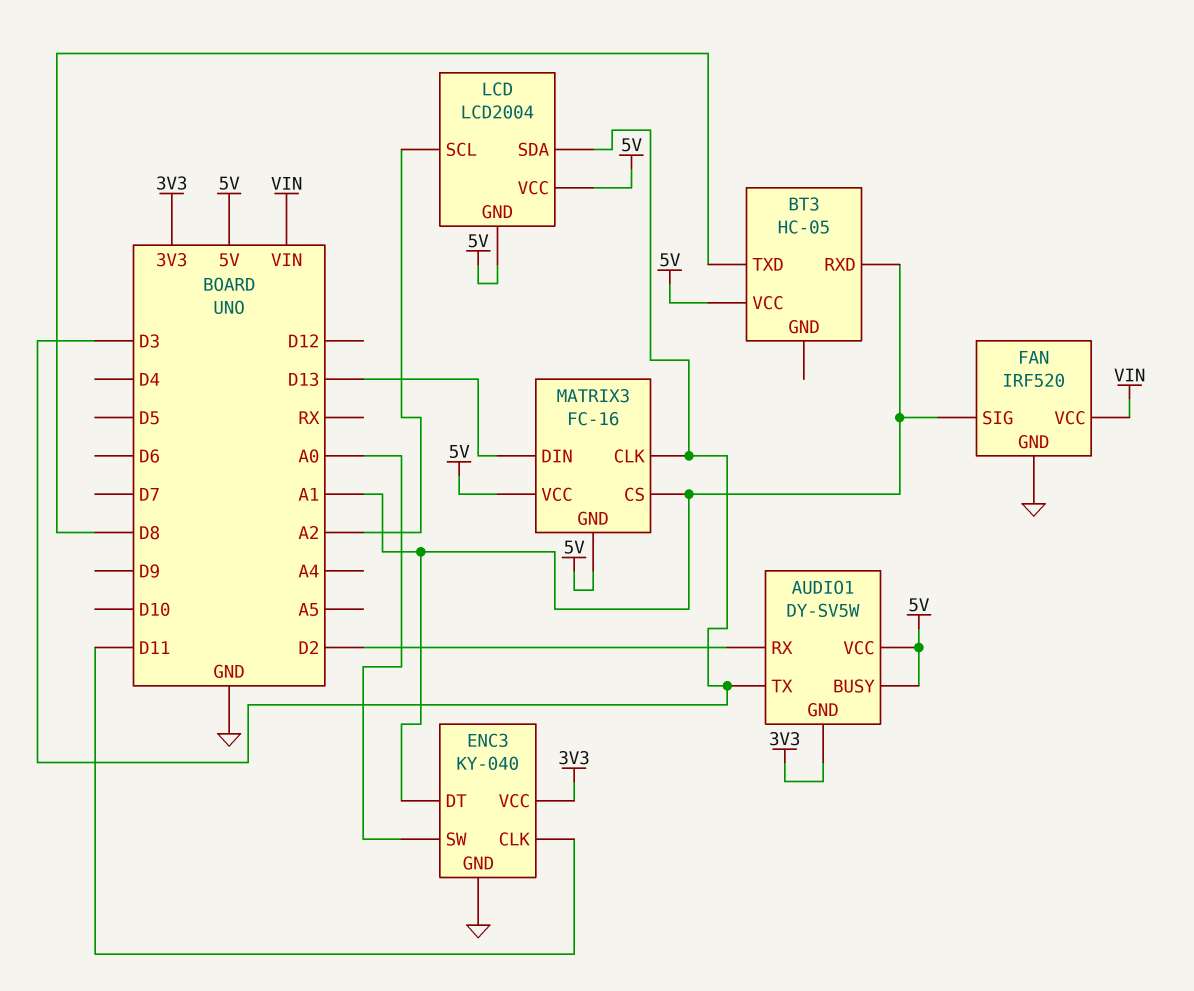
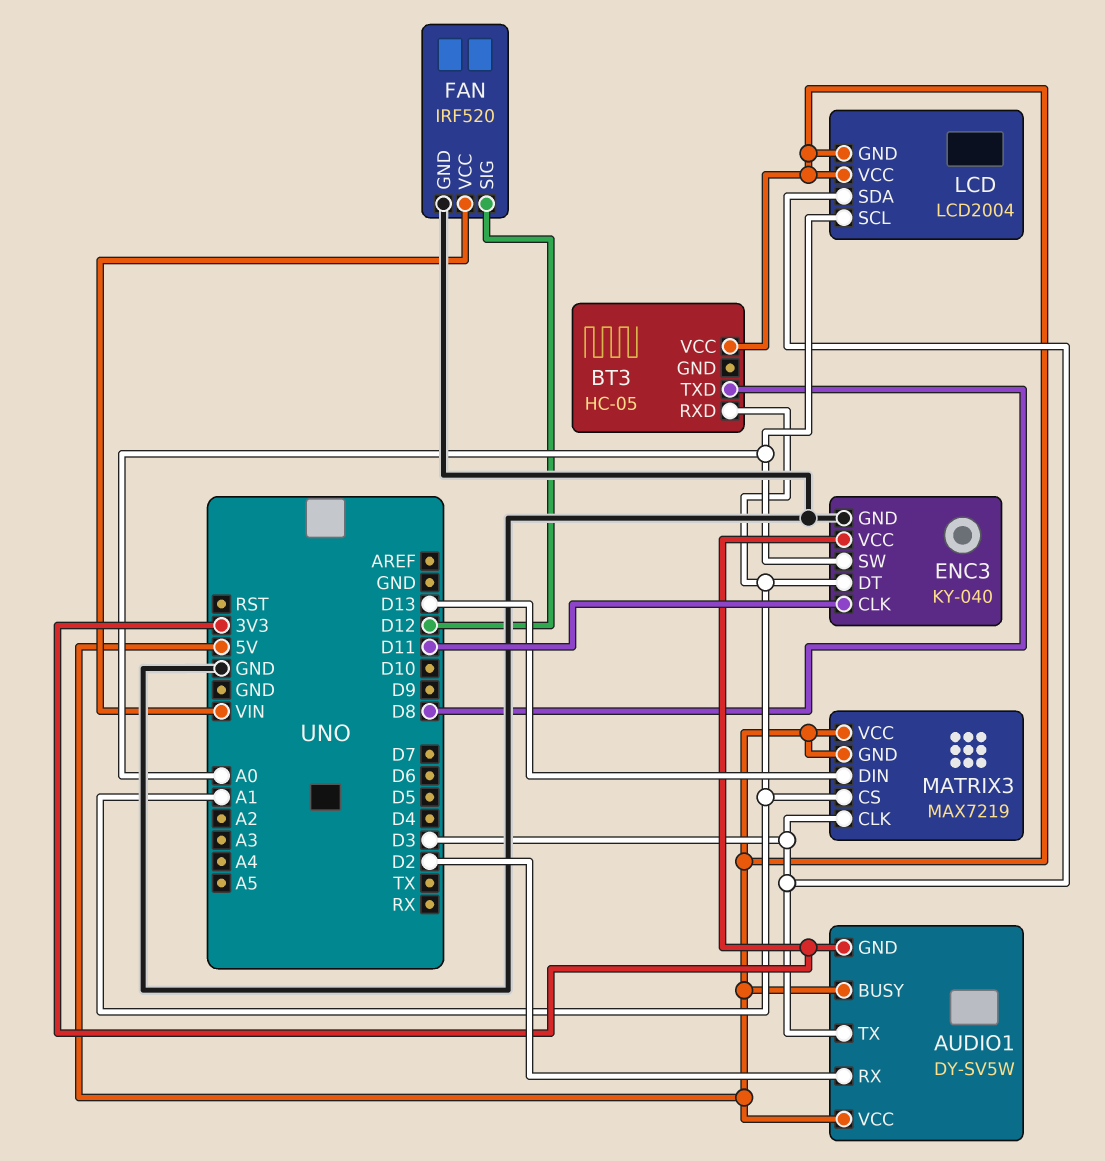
FAN pin SIG: A1 -> D12
LCD pin SCL: A2 -> A0
MATRIX3: FC-16 -> MAX7219

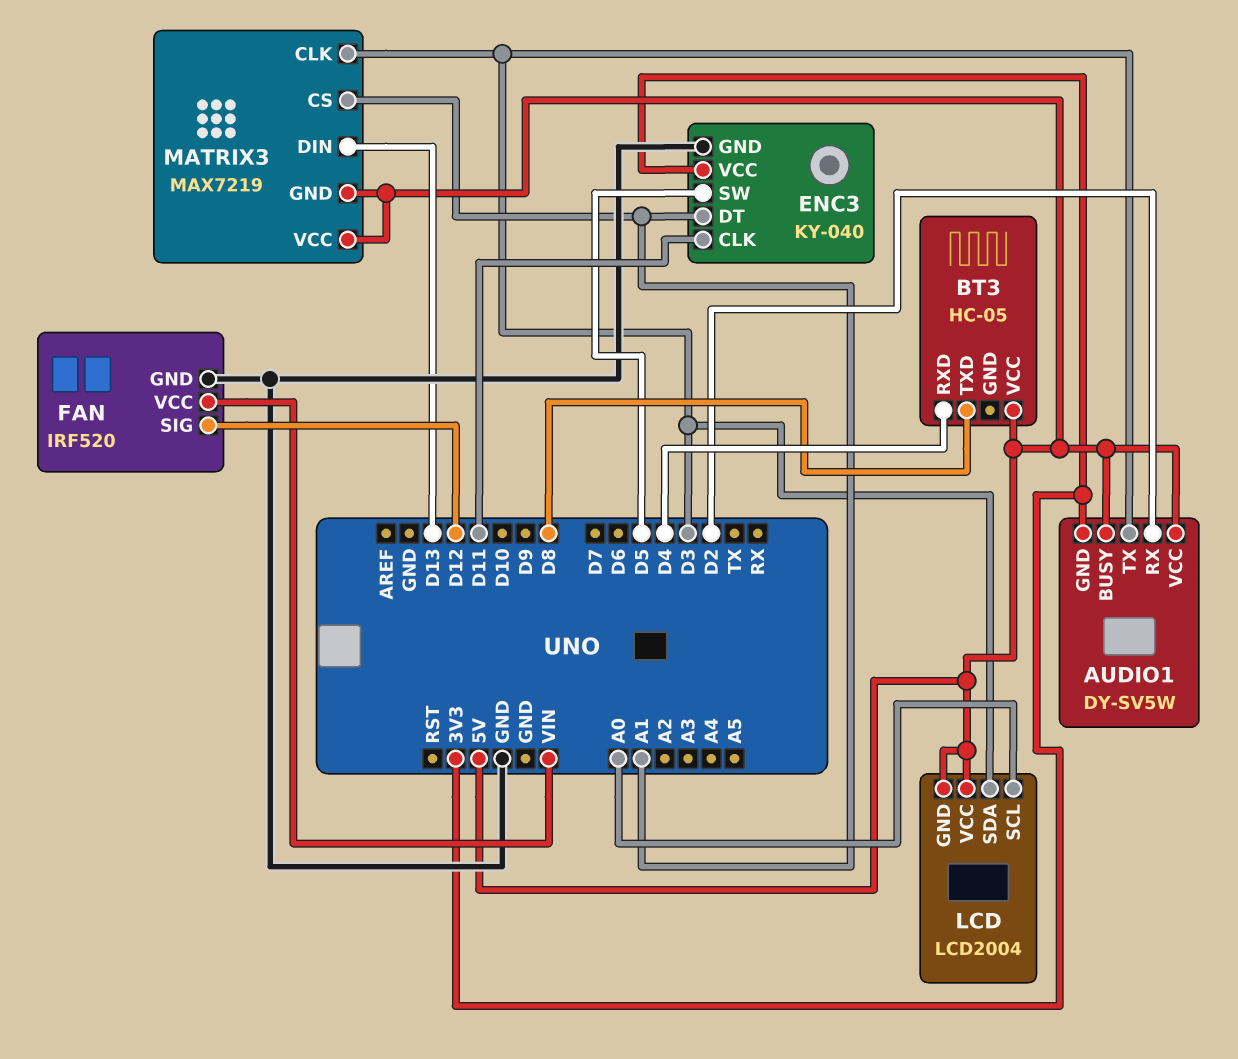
BT3 pin RXD: A1 -> D4
ENC3 pin SW: A0 -> D5

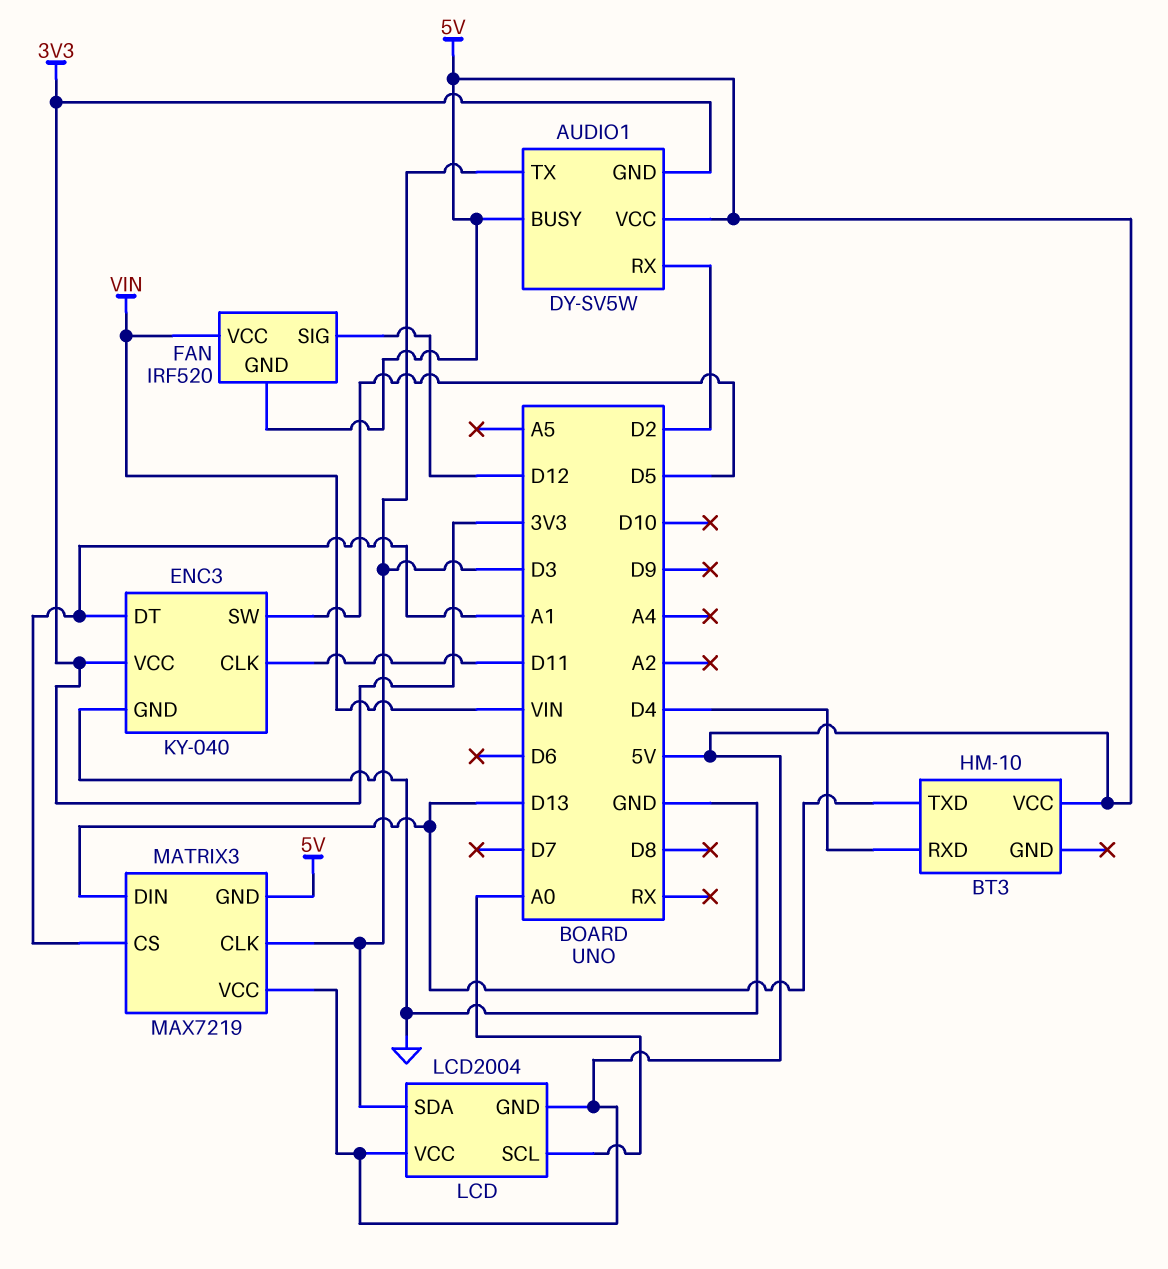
BT3: HC-05 -> HM-10
BT3 pin TXD: D8 -> D13
FAN pin GND: GND -> 5V

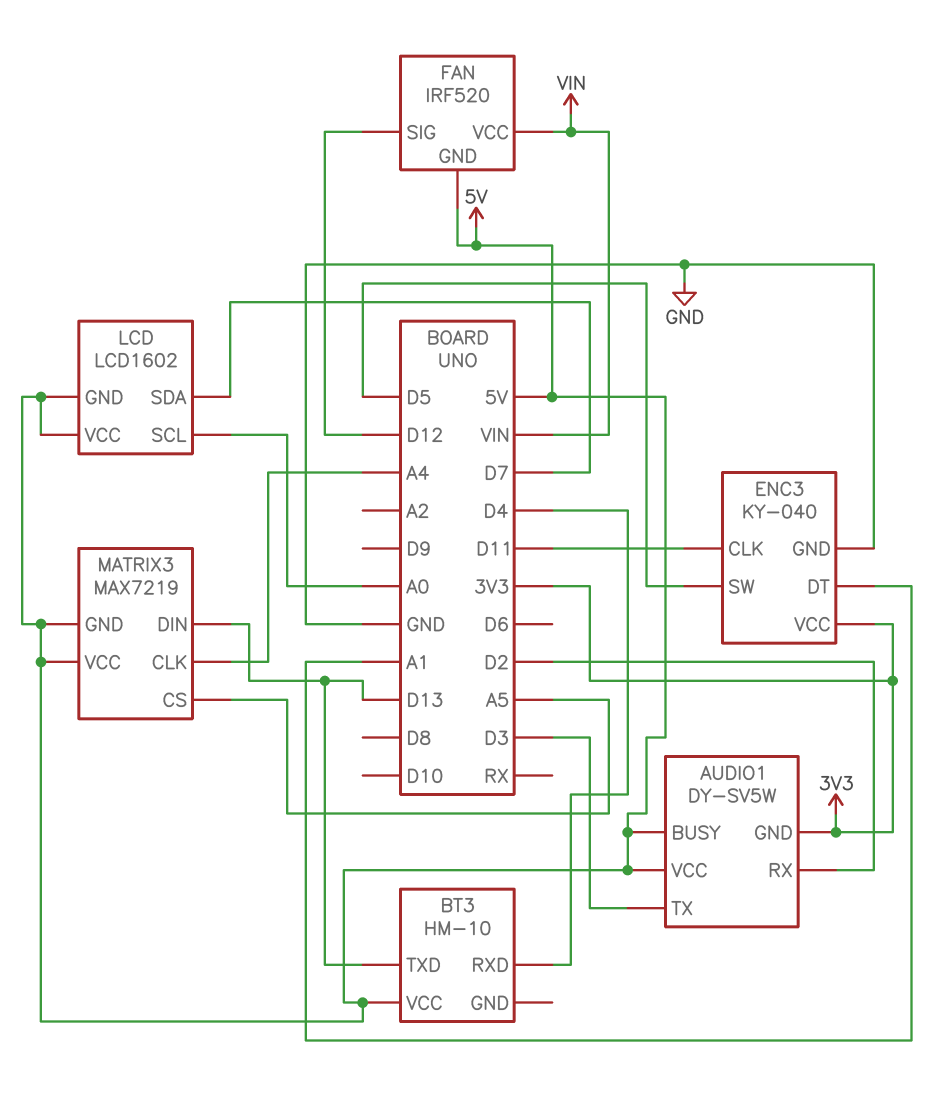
LCD: LCD2004 -> LCD1602
LCD pin SDA: D3 -> D7
MATRIX3 pin CLK: D3 -> A4
MATRIX3 pin CS: A1 -> A5

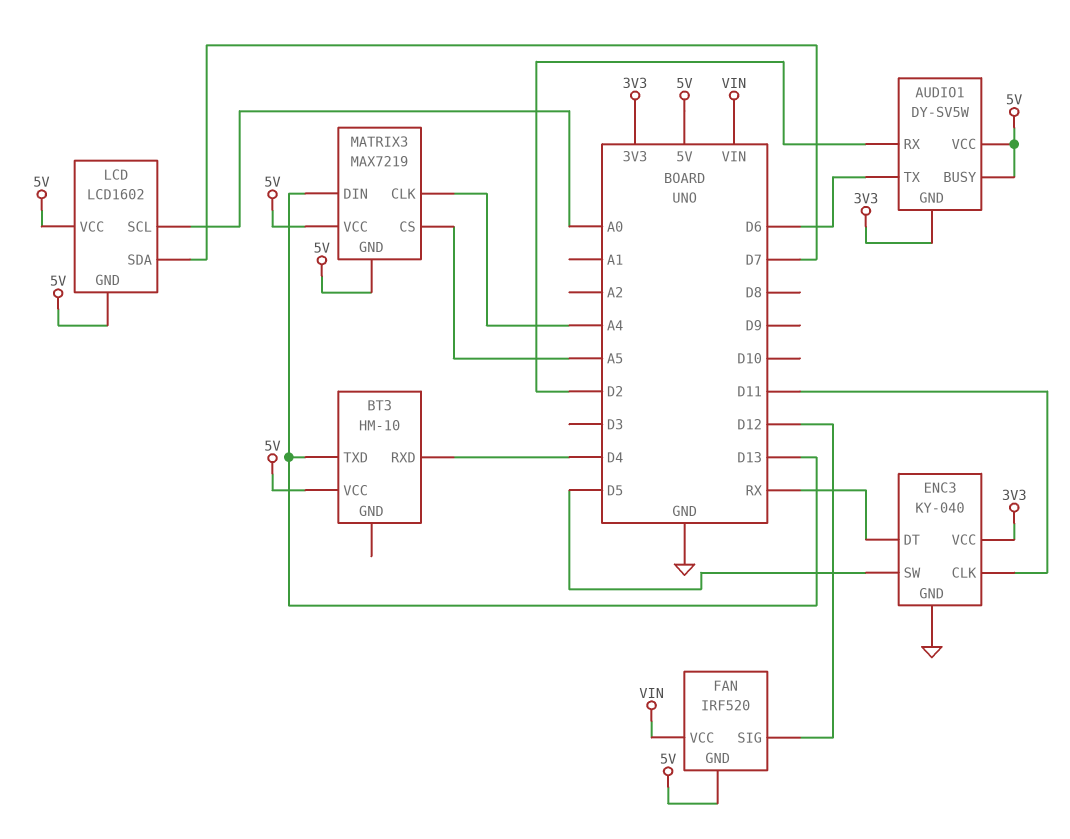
AUDIO1 pin TX: D3 -> D6
ENC3 pin DT: A1 -> RX

